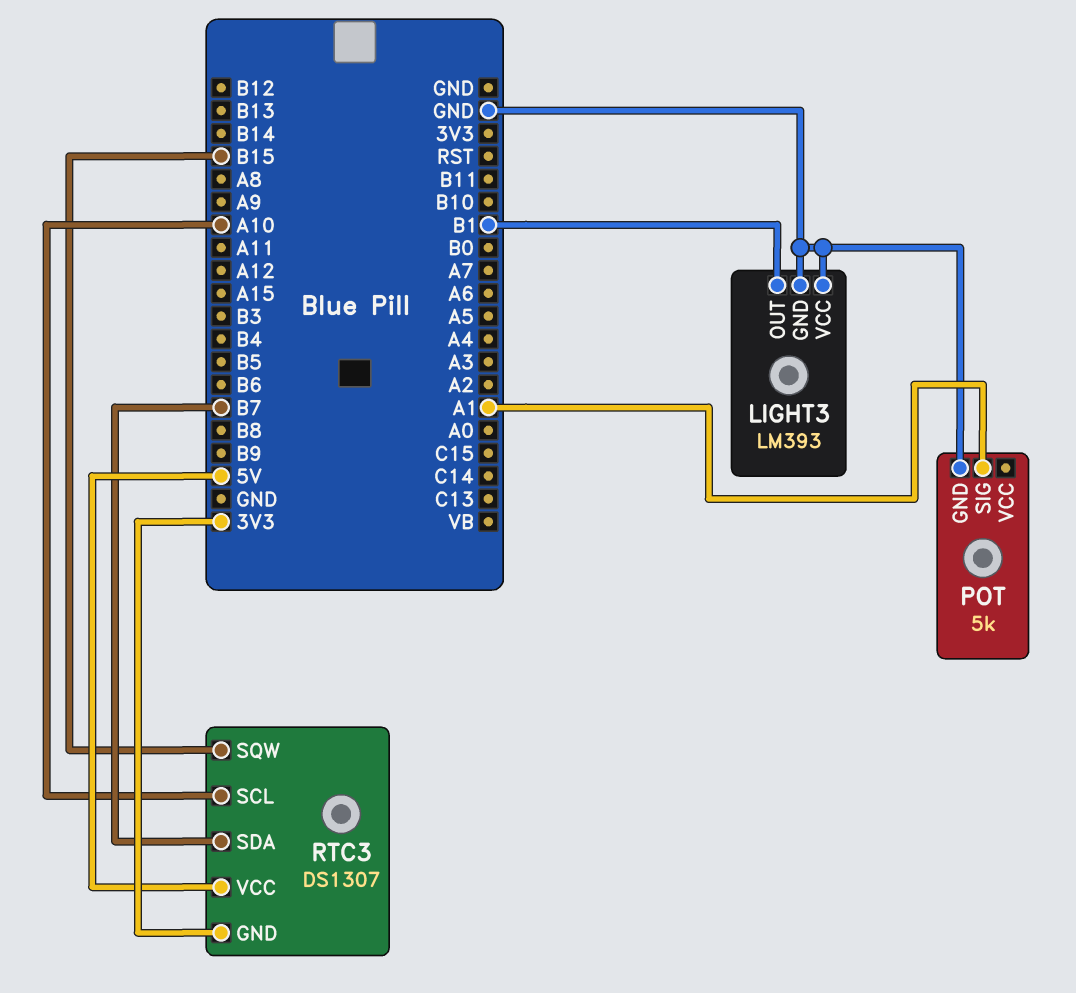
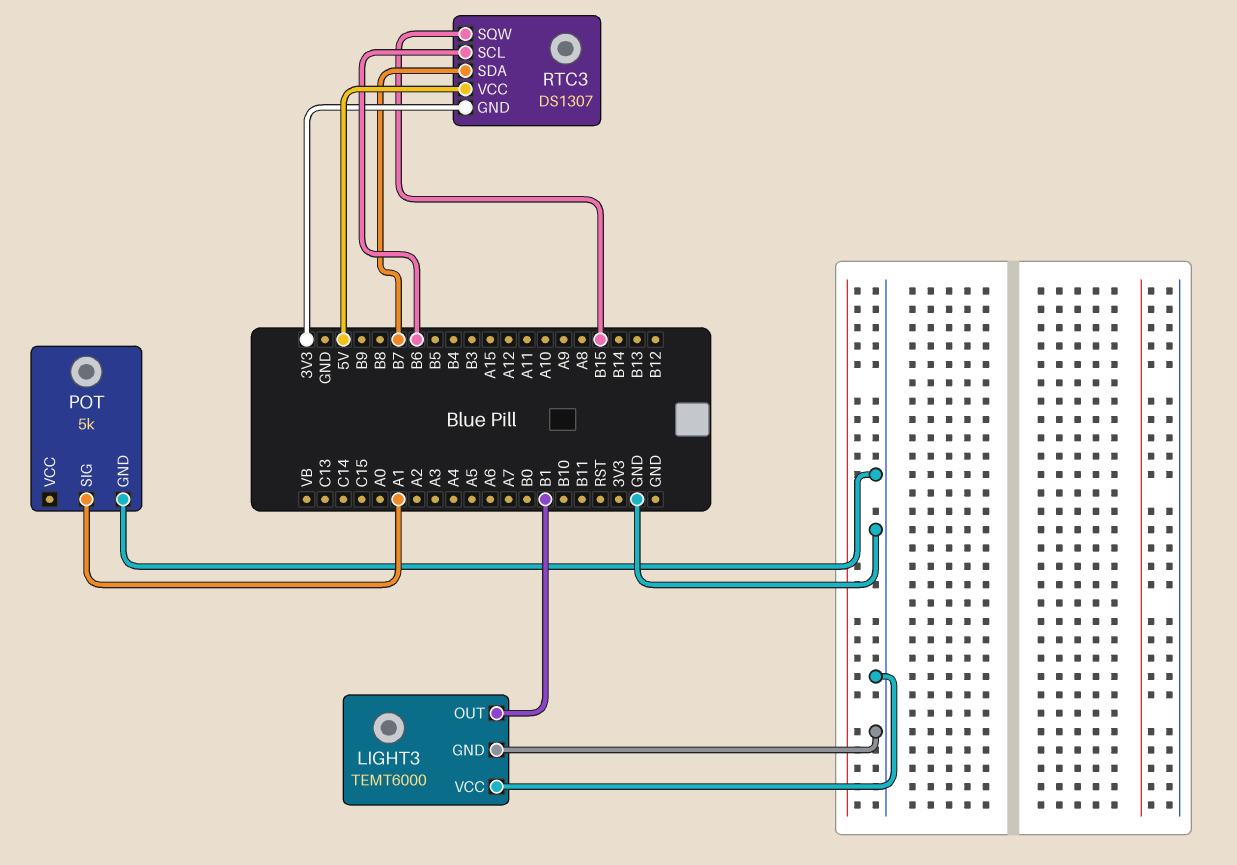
LIGHT3: LM393 -> TEMT6000
RTC3 pin SCL: A10 -> B6

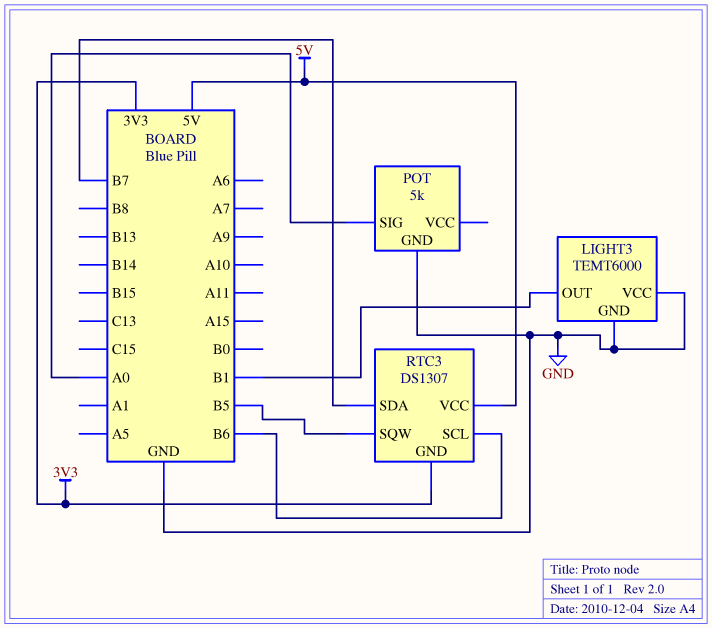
POT pin SIG: A1 -> A0
RTC3 pin SQW: B15 -> B5

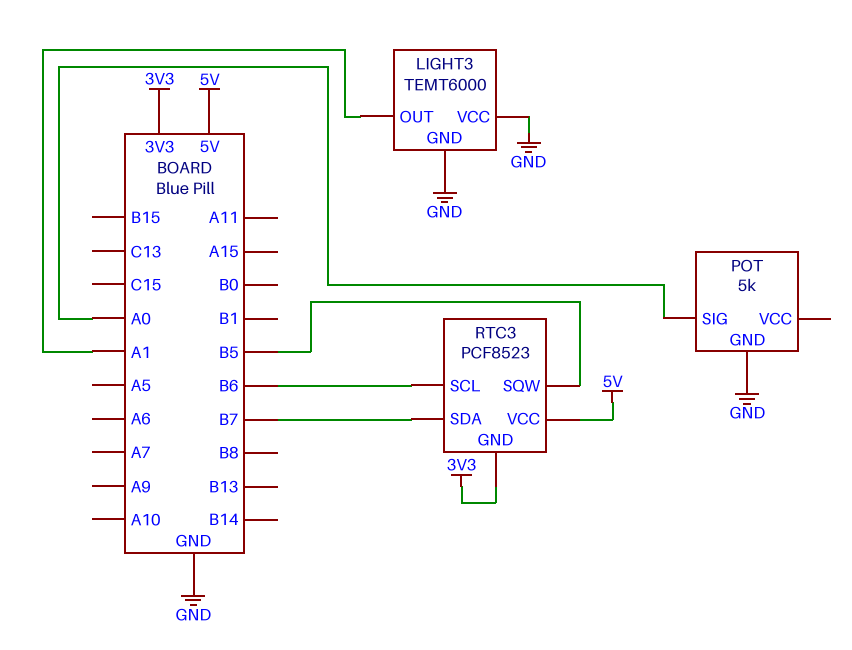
LIGHT3 pin OUT: B1 -> A1
RTC3: DS1307 -> PCF8523

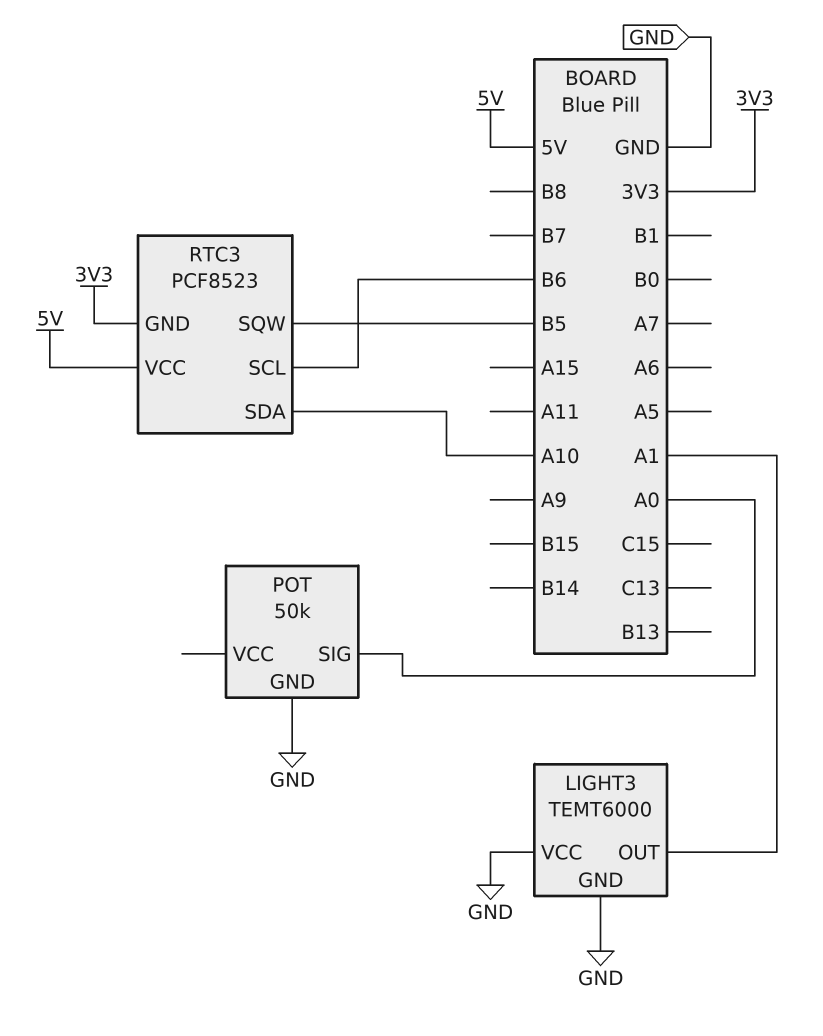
POT: 5k -> 50k
RTC3 pin SDA: B7 -> A10

